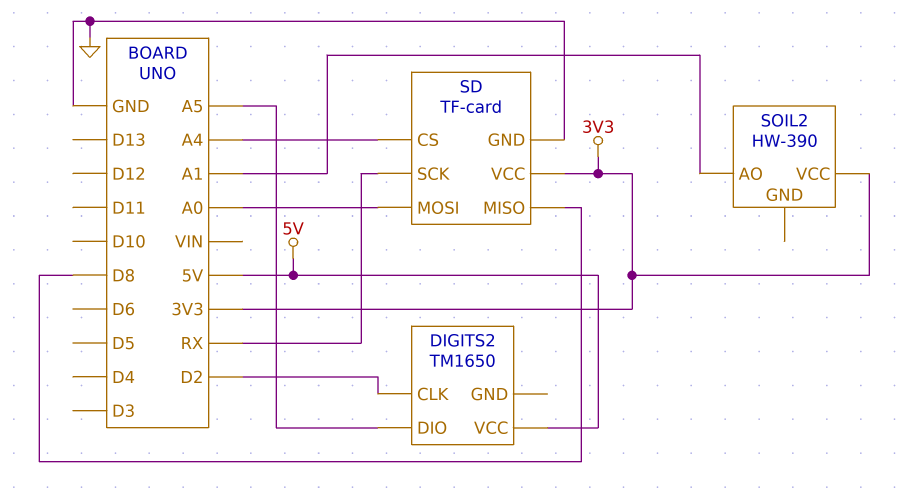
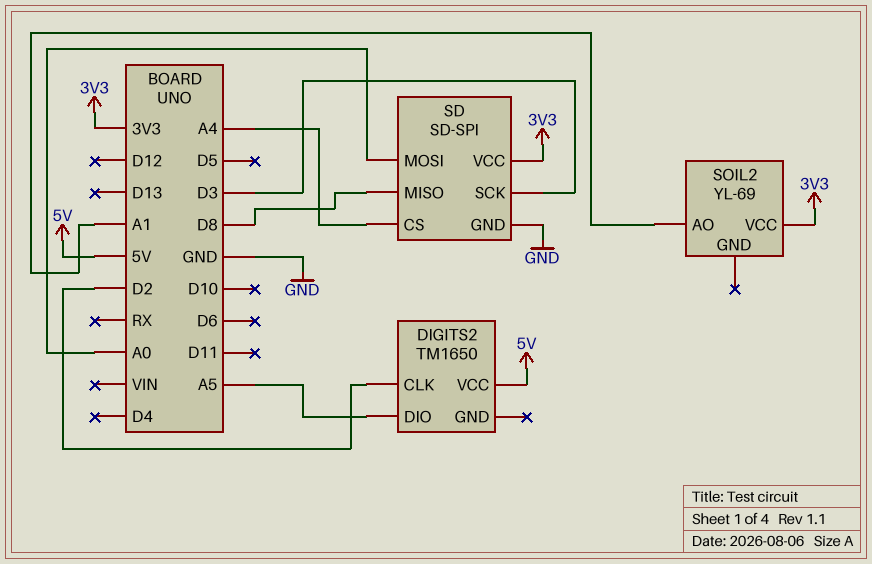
SD: TF-card -> SD-SPI
SD pin SCK: RX -> D3
SOIL2: HW-390 -> YL-69

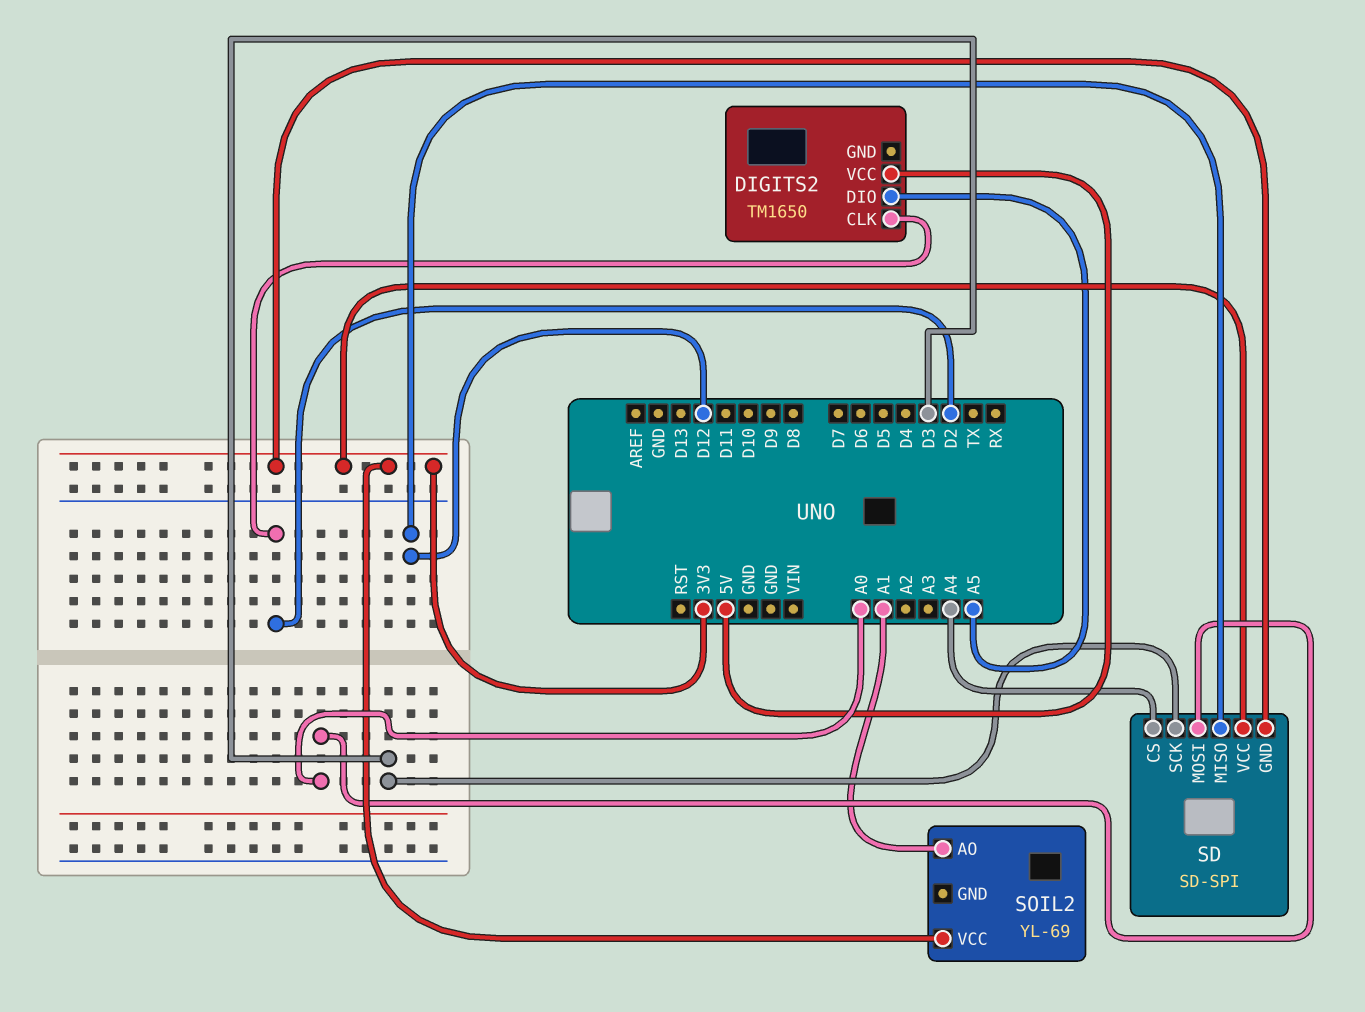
SD pin GND: GND -> 3V3
SD pin MISO: D8 -> D12

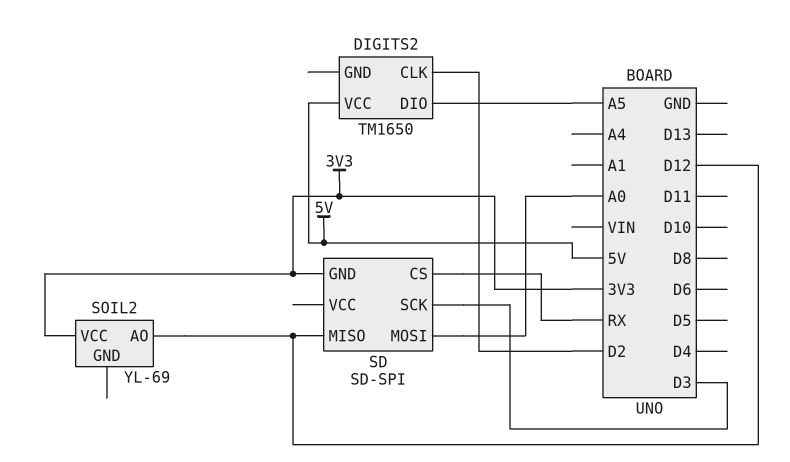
SD pin CS: A4 -> RX
SD pin VCC: 3V3 -> none
SOIL2 pin AO: A1 -> D12

